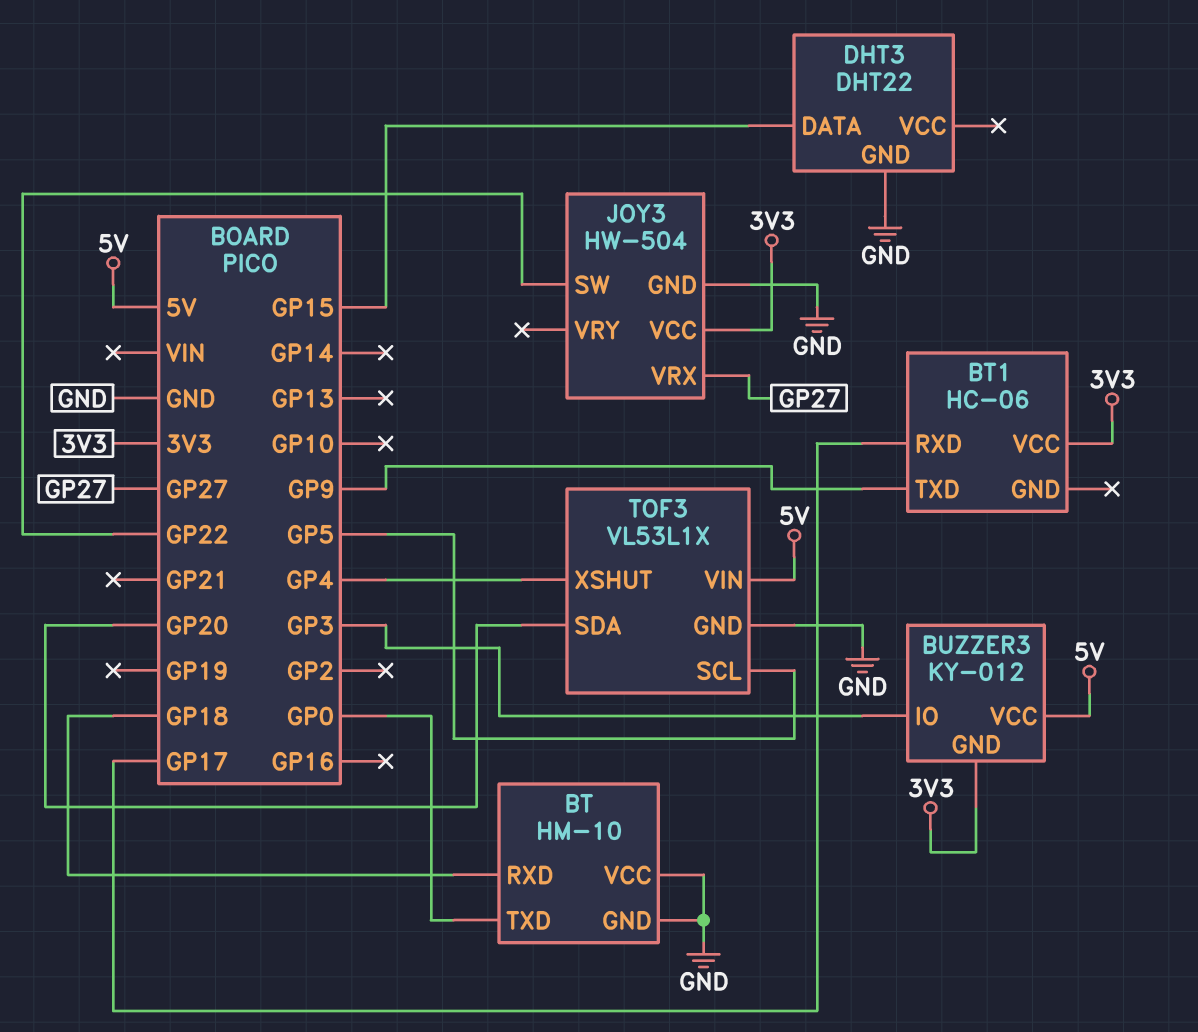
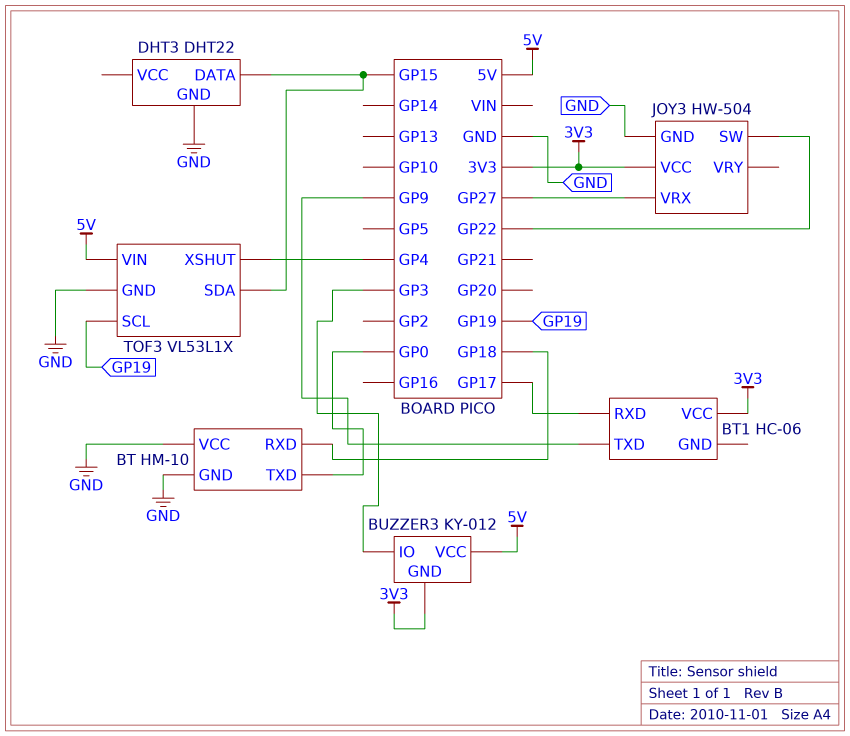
TOF3 pin SCL: GP5 -> GP19
TOF3 pin SDA: GP20 -> GP15

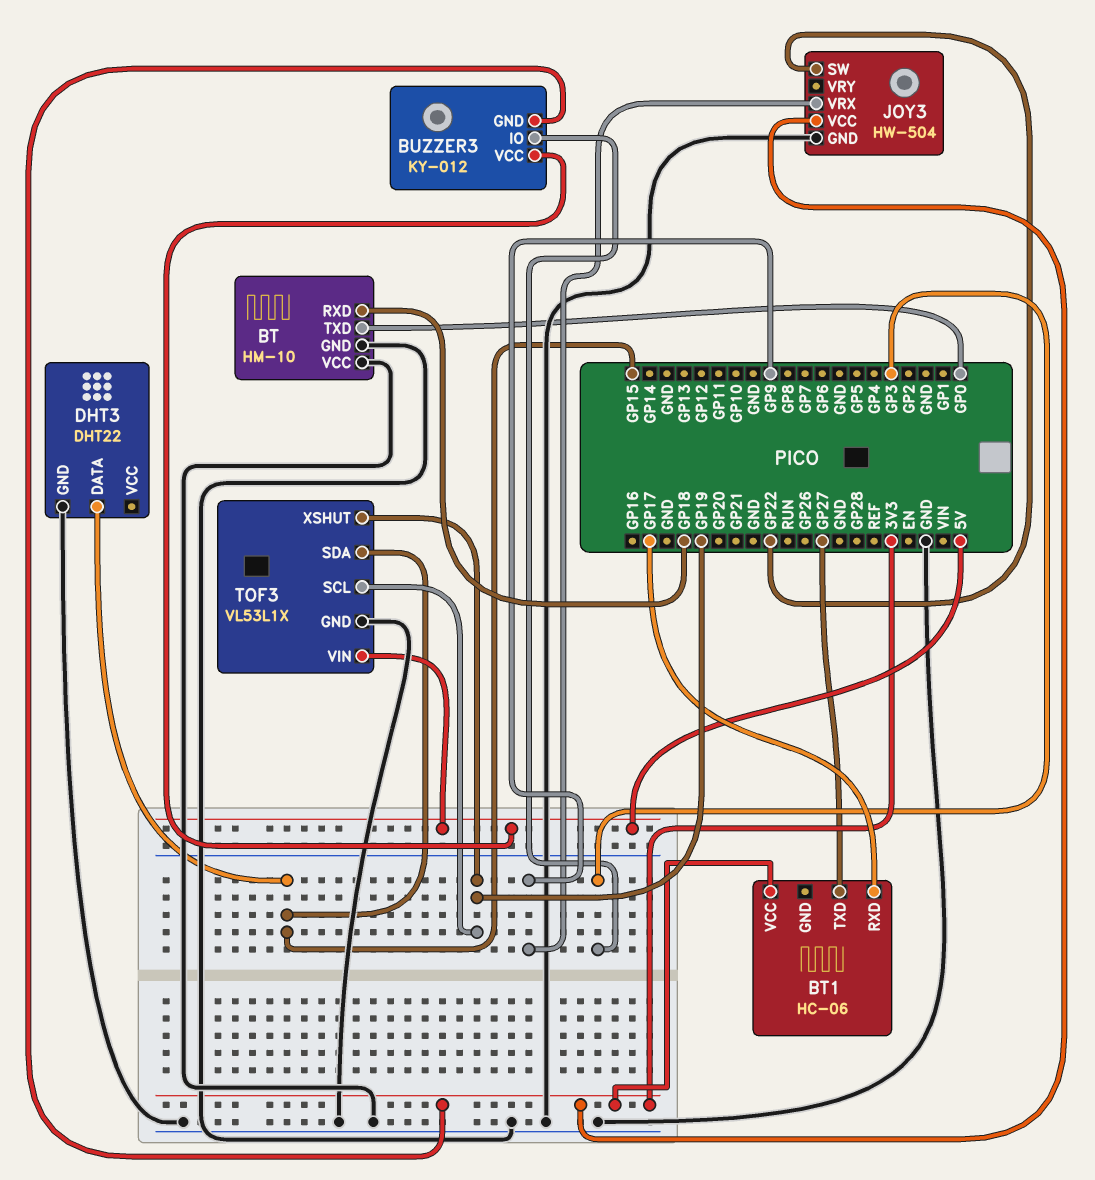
BT1 pin TXD: GP9 -> GP27
JOY3 pin VRX: GP27 -> GP9
TOF3 pin XSHUT: GP4 -> GP19

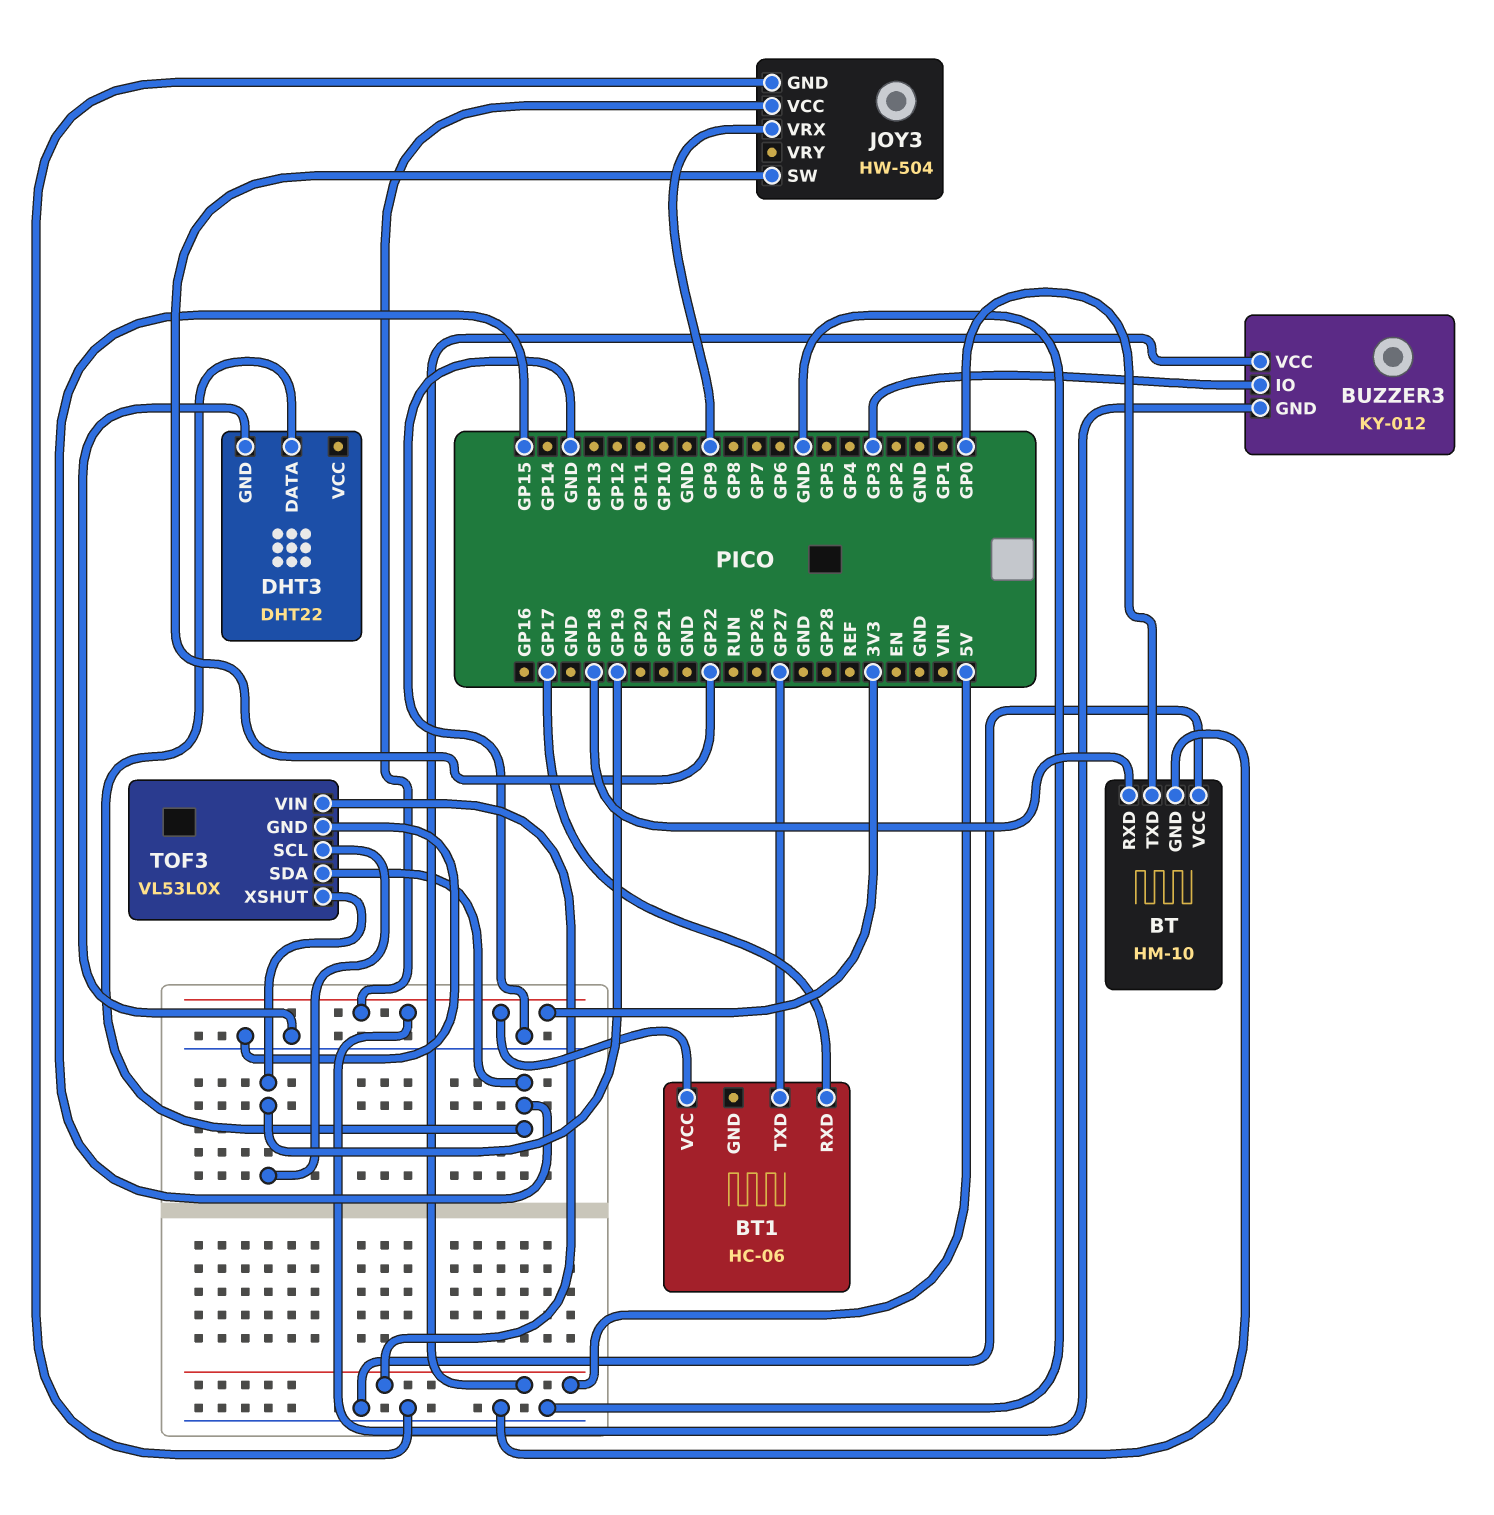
TOF3: VL53L1X -> VL53L0X

